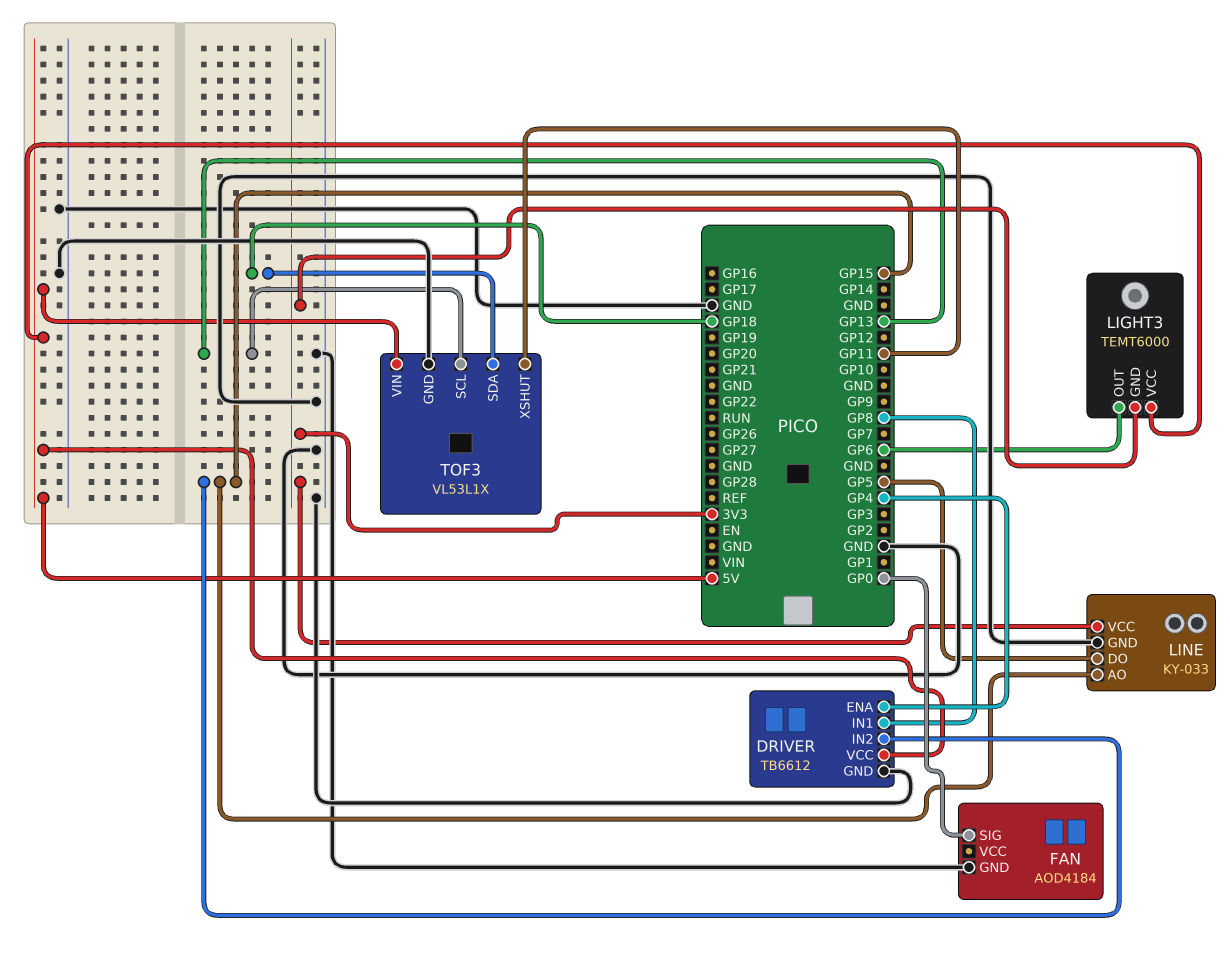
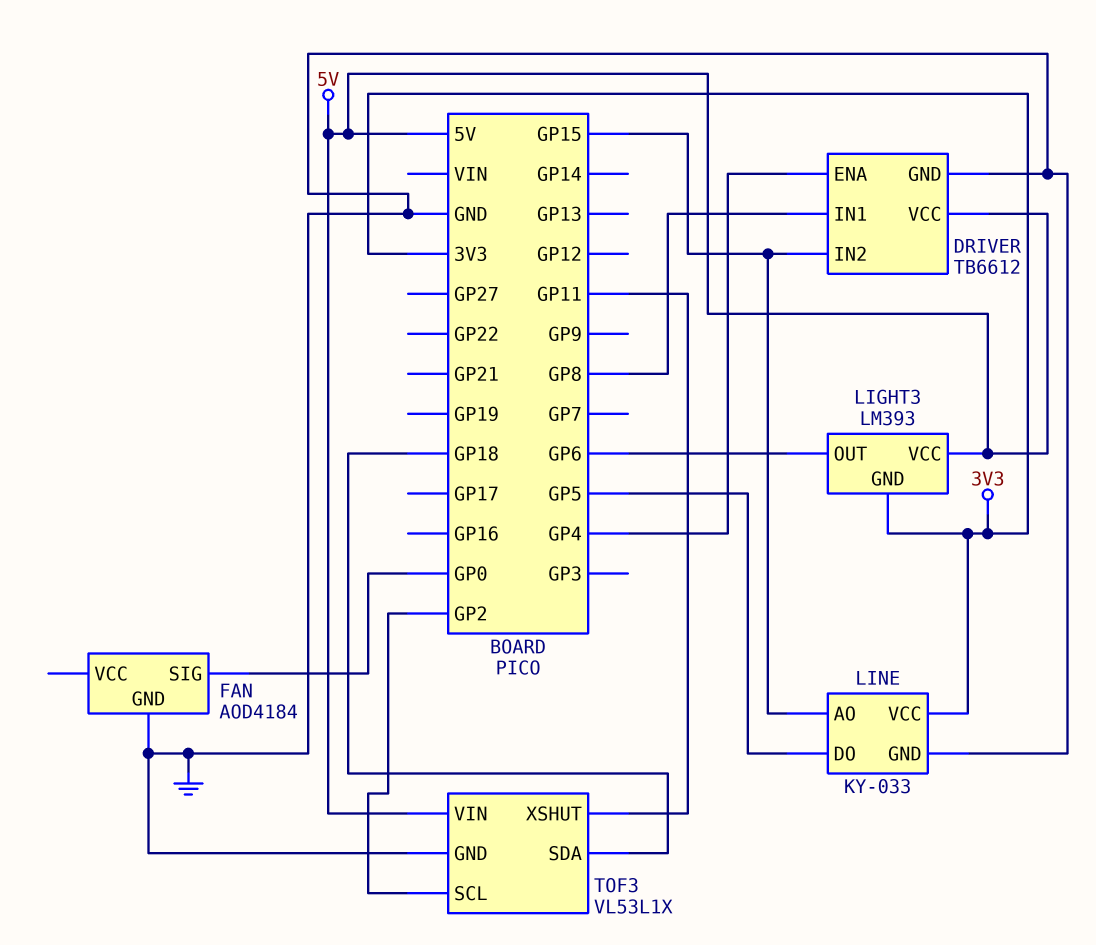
LIGHT3: TEMT6000 -> LM393
TOF3 pin SCL: GP13 -> GP2

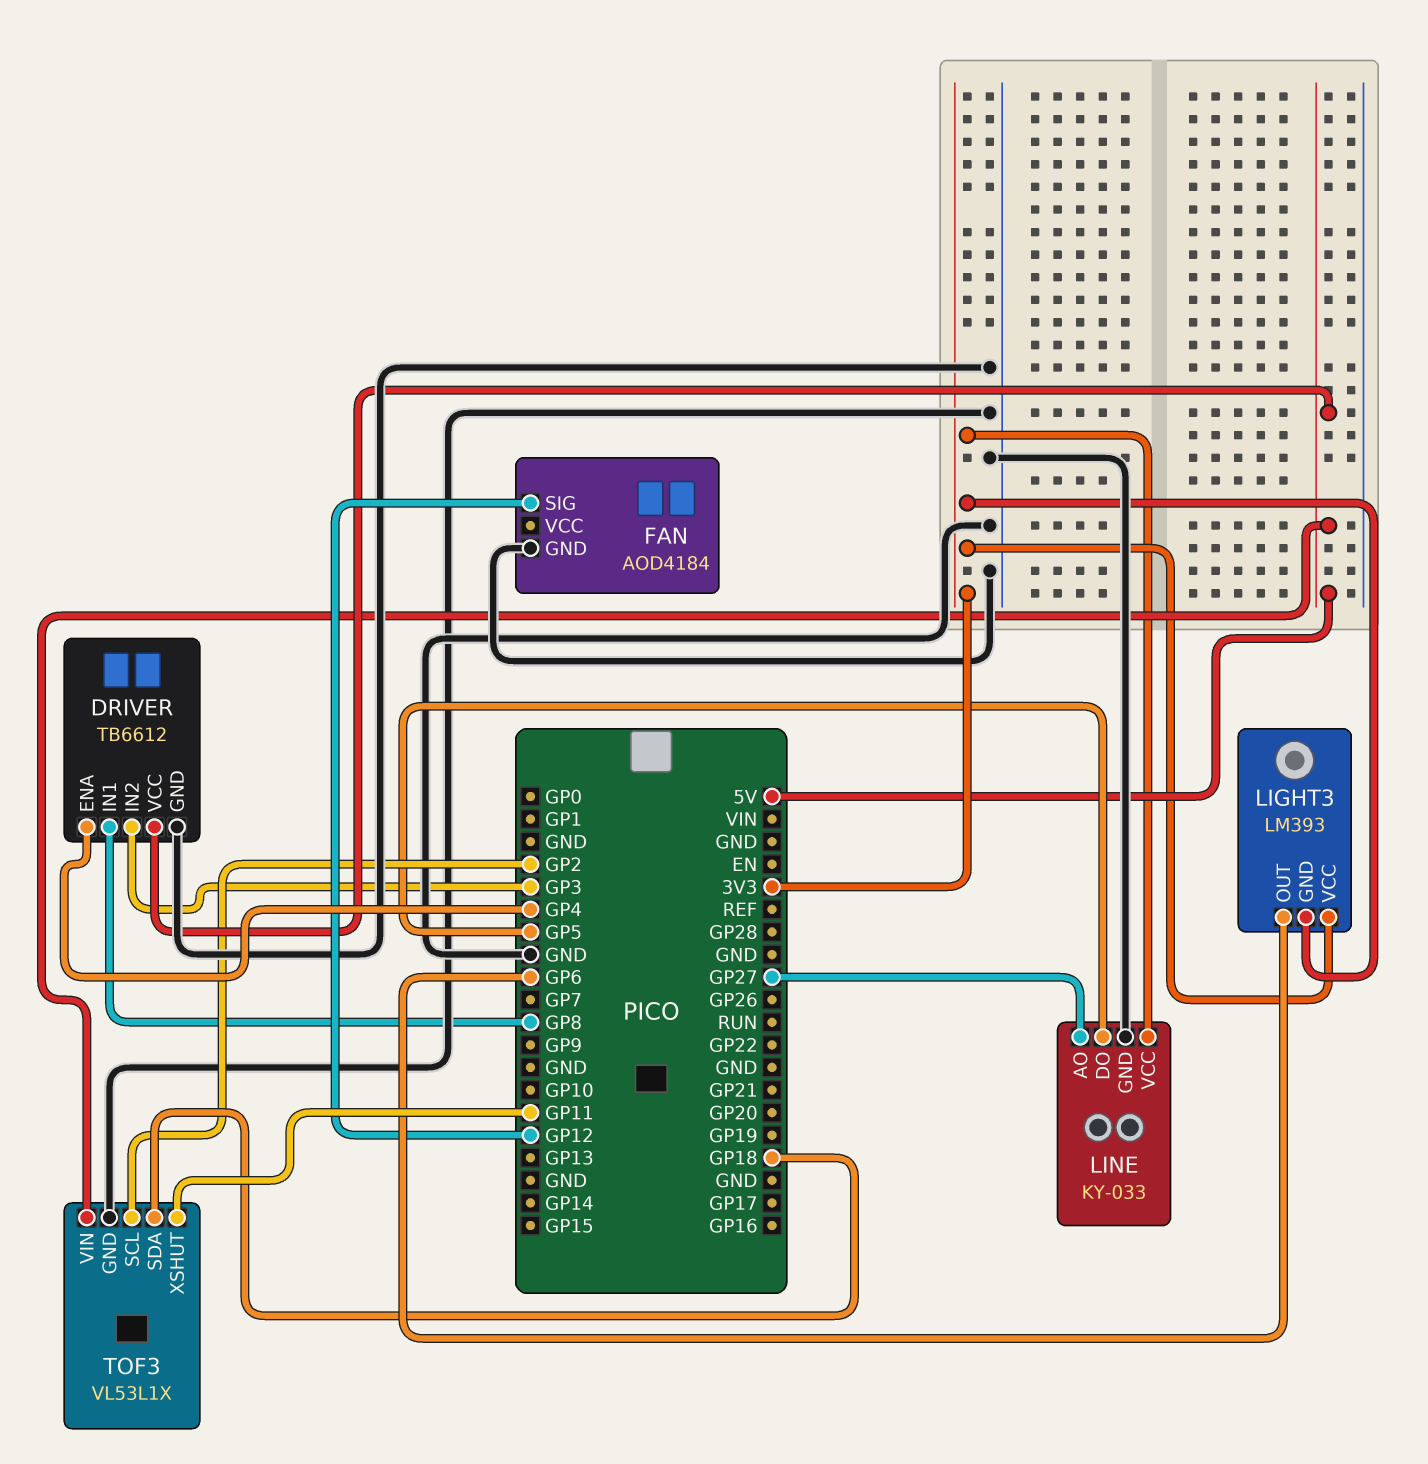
DRIVER pin IN2: GP15 -> GP3
FAN pin SIG: GP0 -> GP12
LIGHT3 pin VCC: 5V -> 3V3
LINE pin AO: GP15 -> GP27

